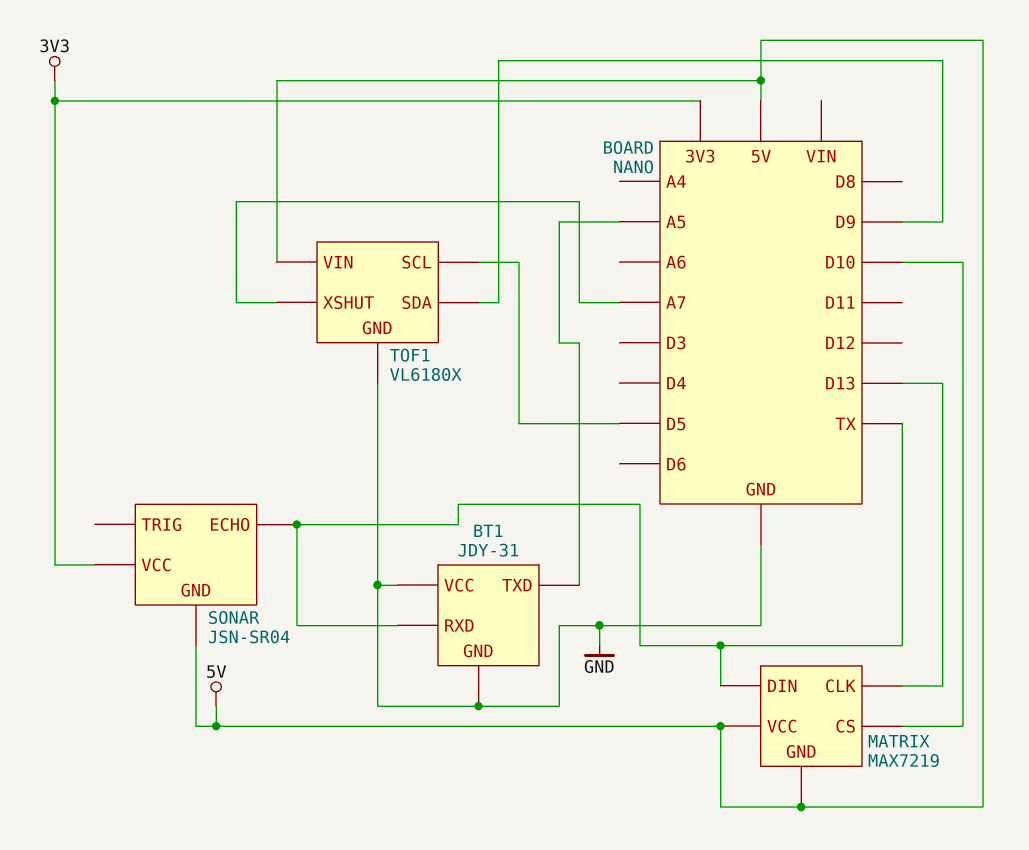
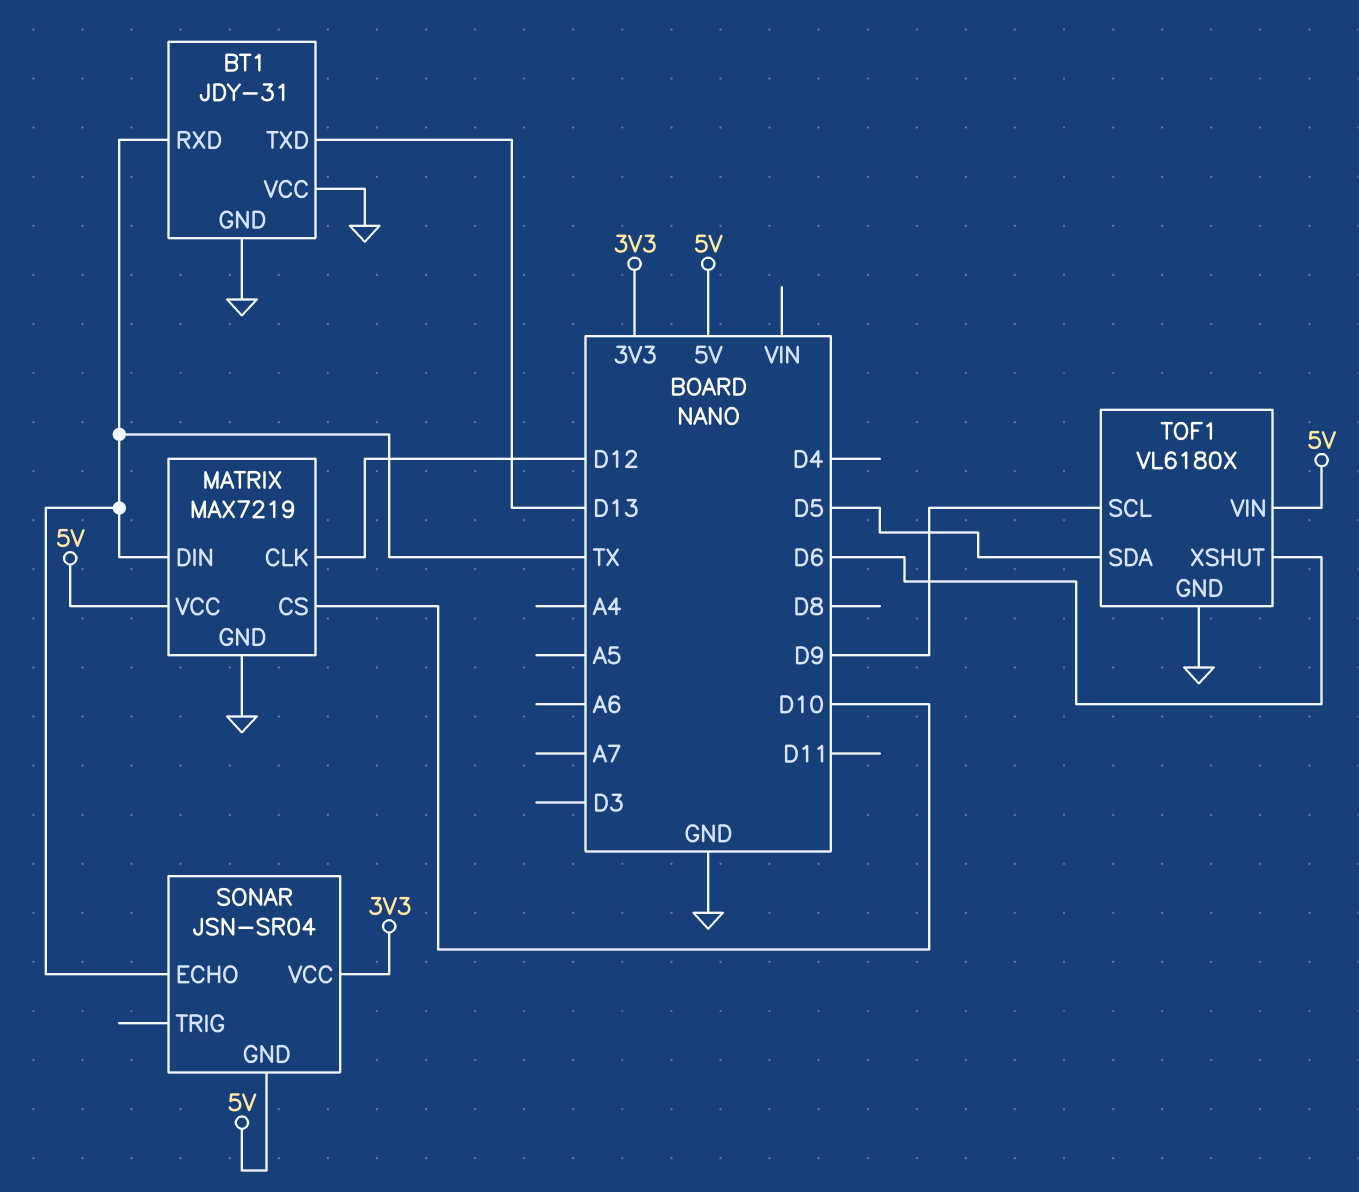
BT1 pin TXD: A5 -> D13
MATRIX pin CLK: D13 -> D12
MATRIX pin GND: 5V -> GND
TOF1 pin SCL: D5 -> D9
TOF1 pin SDA: D9 -> D5
TOF1 pin XSHUT: A7 -> D6

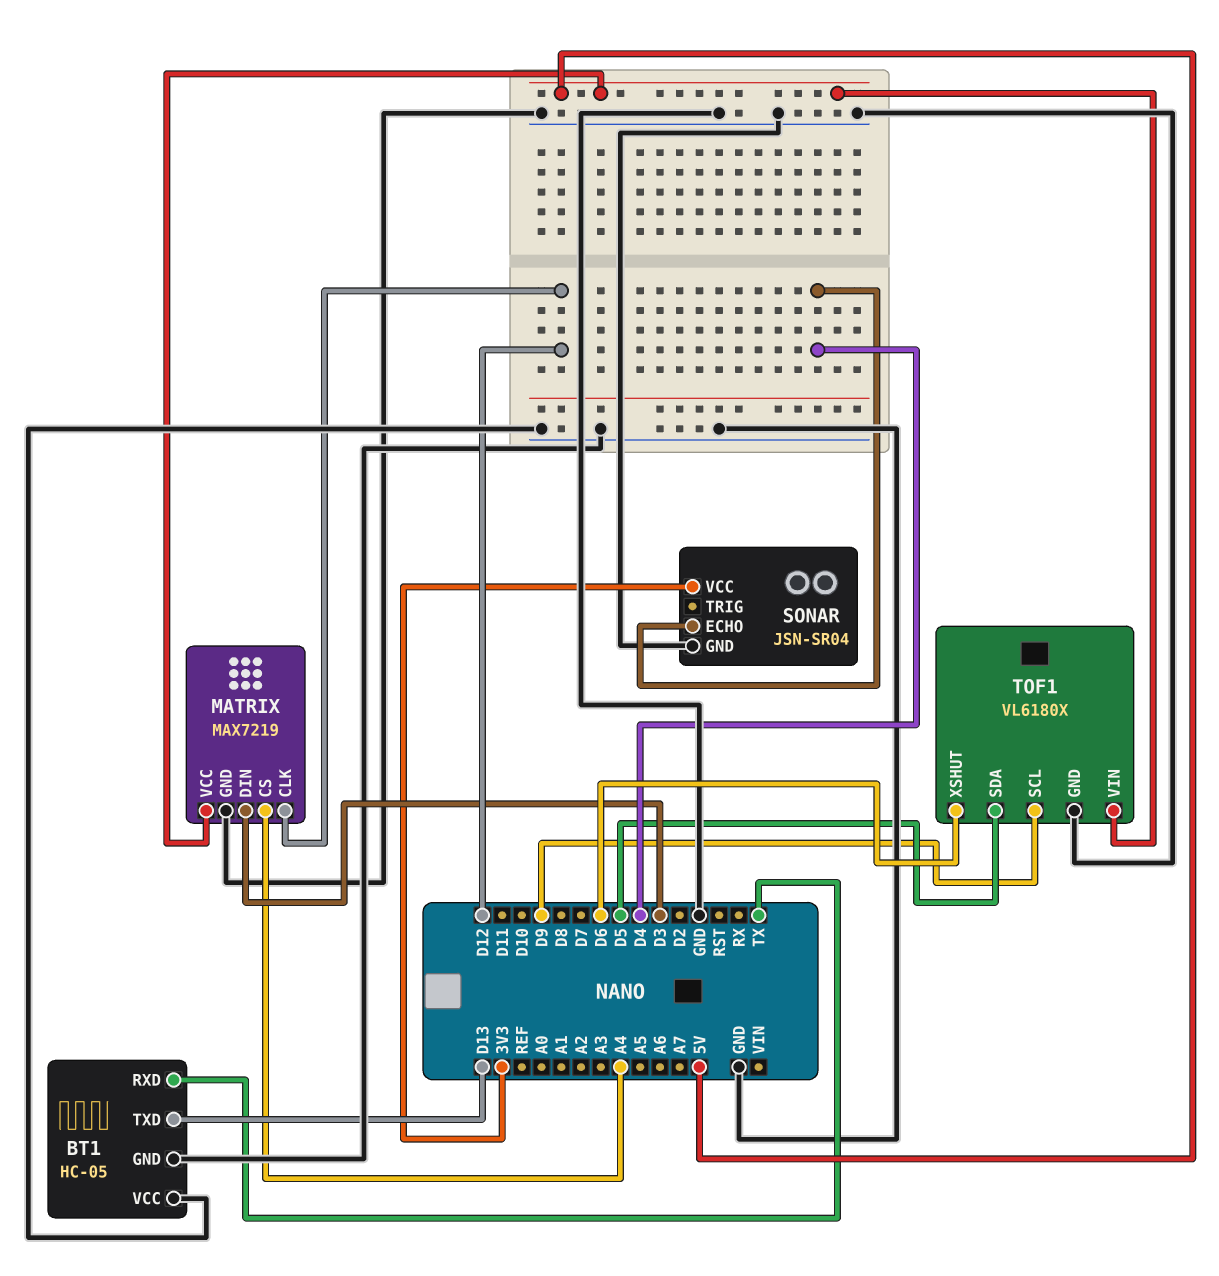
BT1: JDY-31 -> HC-05
MATRIX pin CS: D10 -> A4
MATRIX pin DIN: TX -> D3
SONAR pin ECHO: TX -> D4
SONAR pin GND: 5V -> GND

